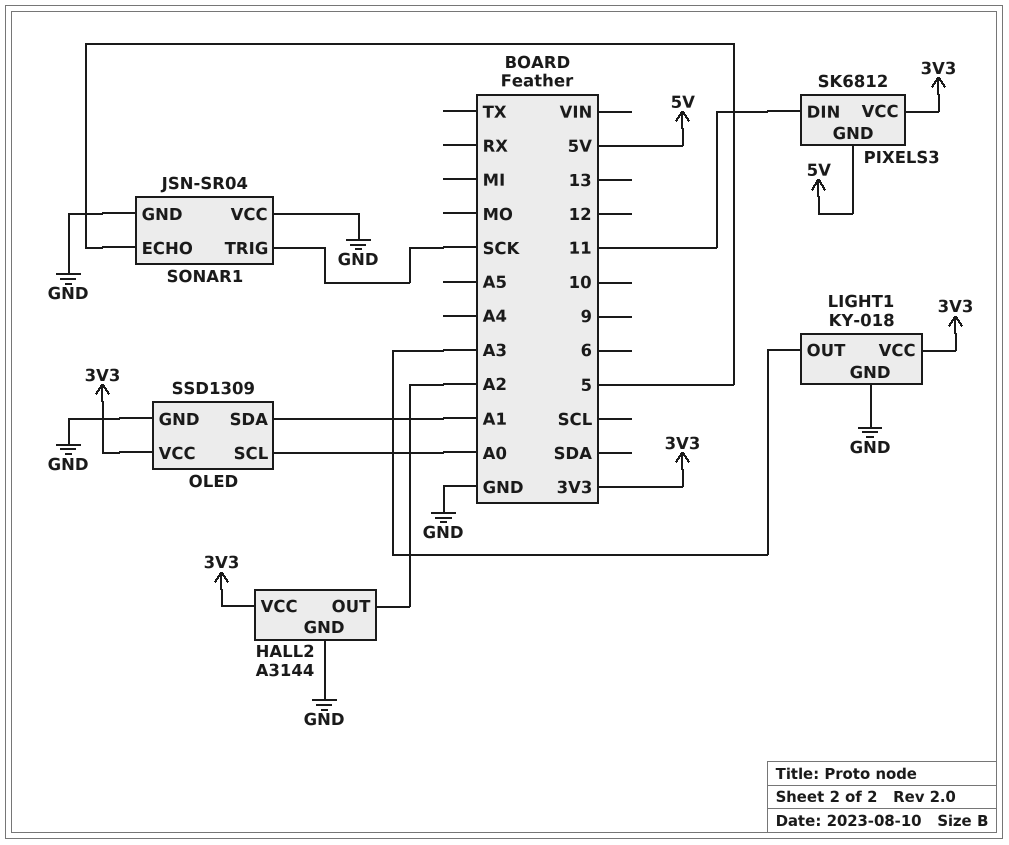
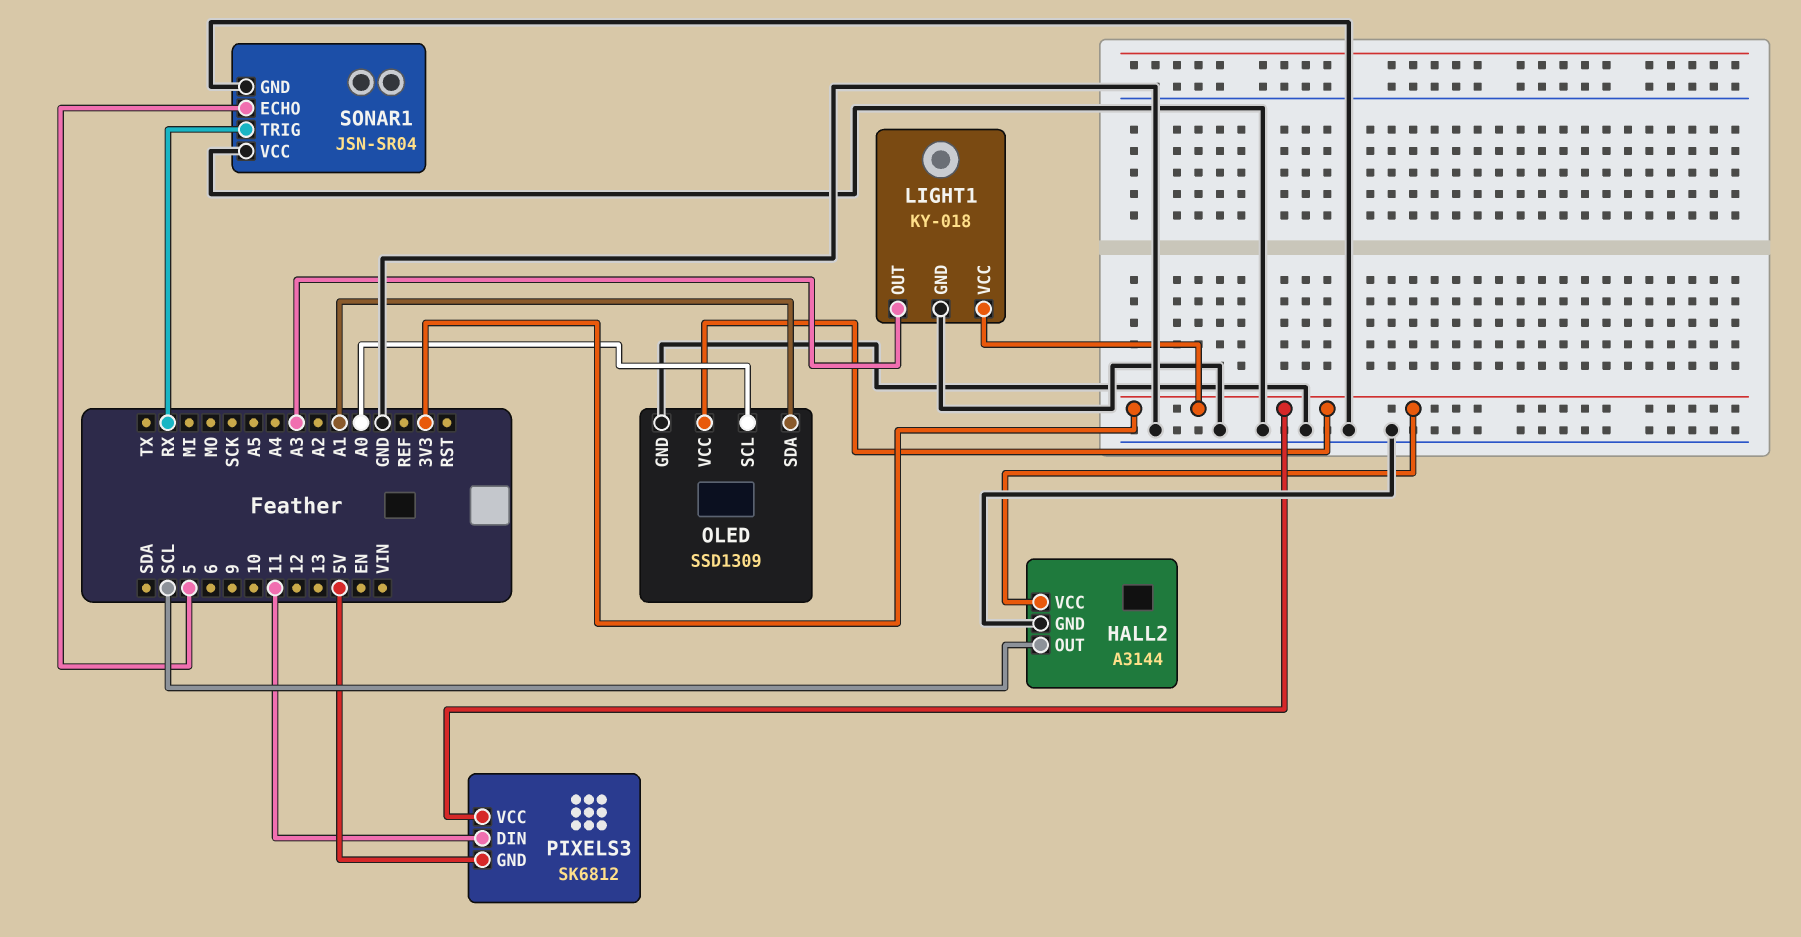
HALL2 pin OUT: A2 -> SCL
SONAR1 pin TRIG: SCK -> RX

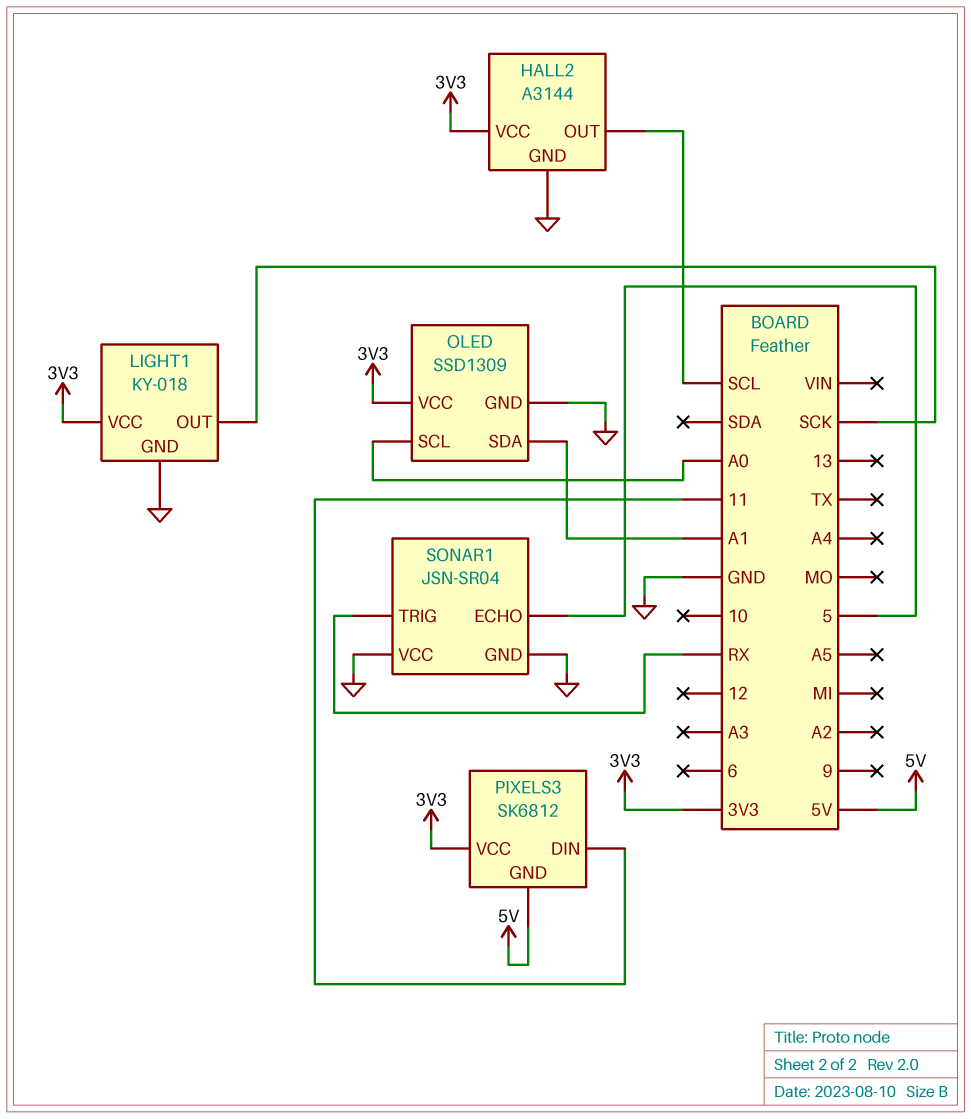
LIGHT1 pin OUT: A3 -> SCK

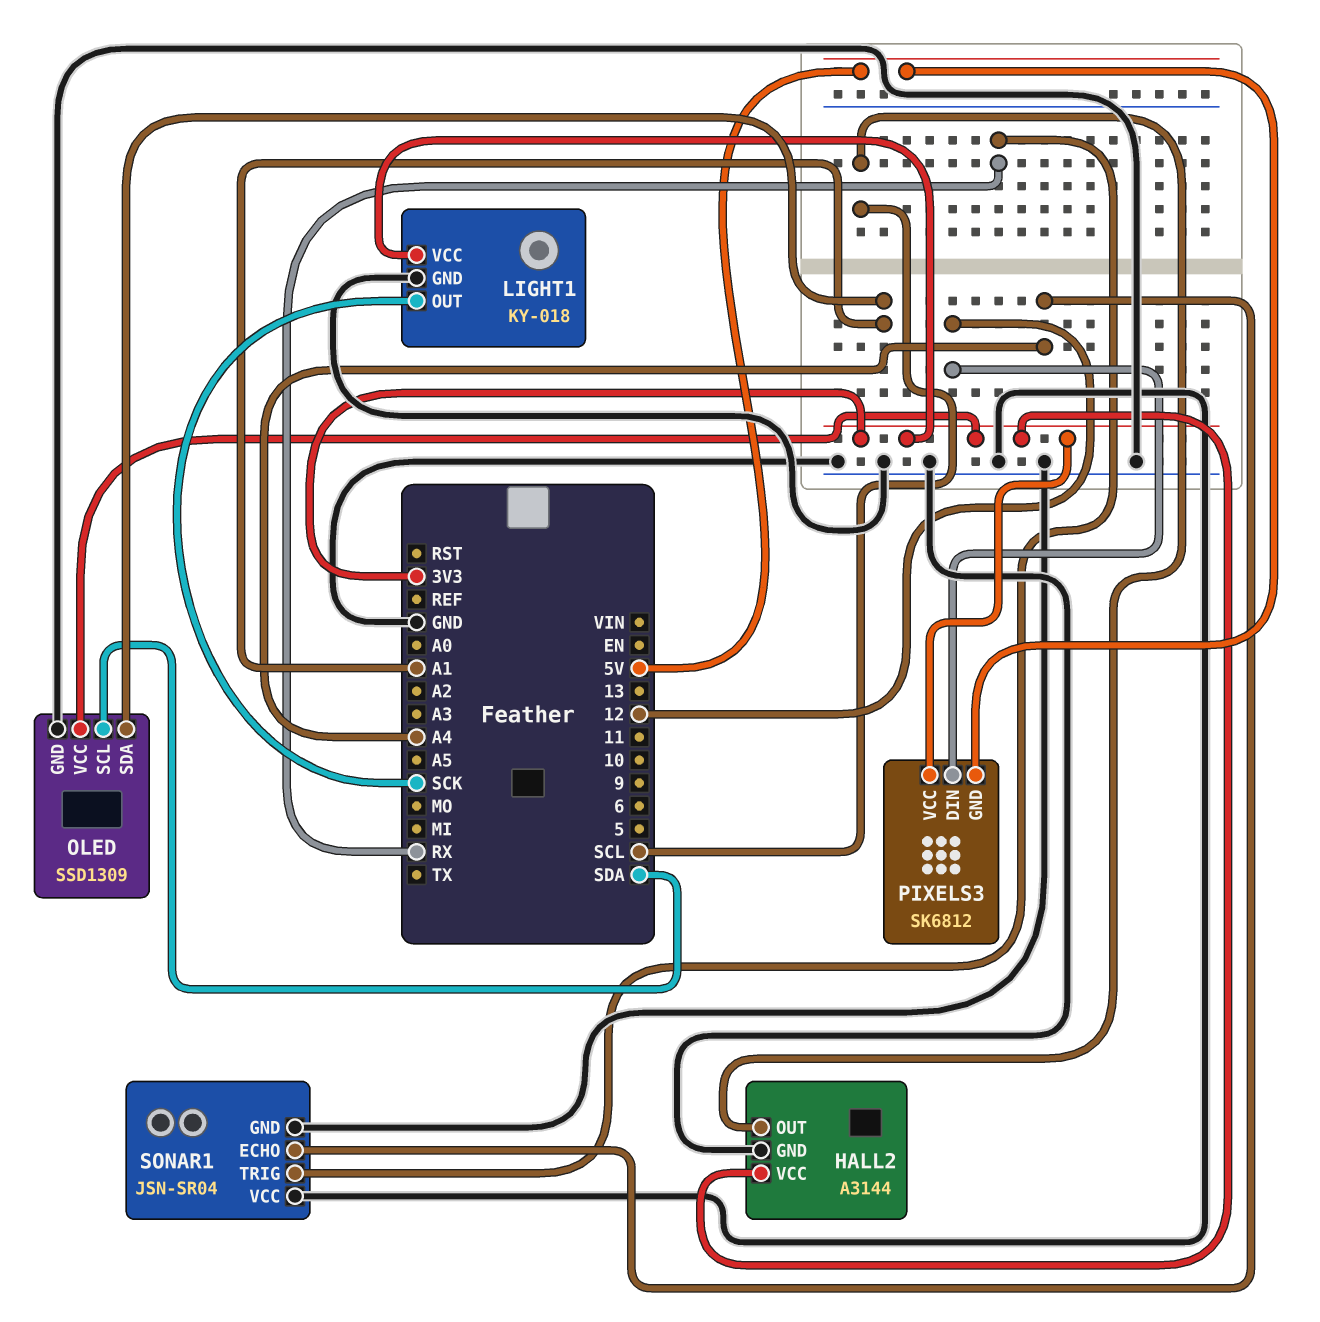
OLED pin SCL: A0 -> SDA
PIXELS3 pin DIN: 11 -> 12
SONAR1 pin ECHO: 5 -> A4

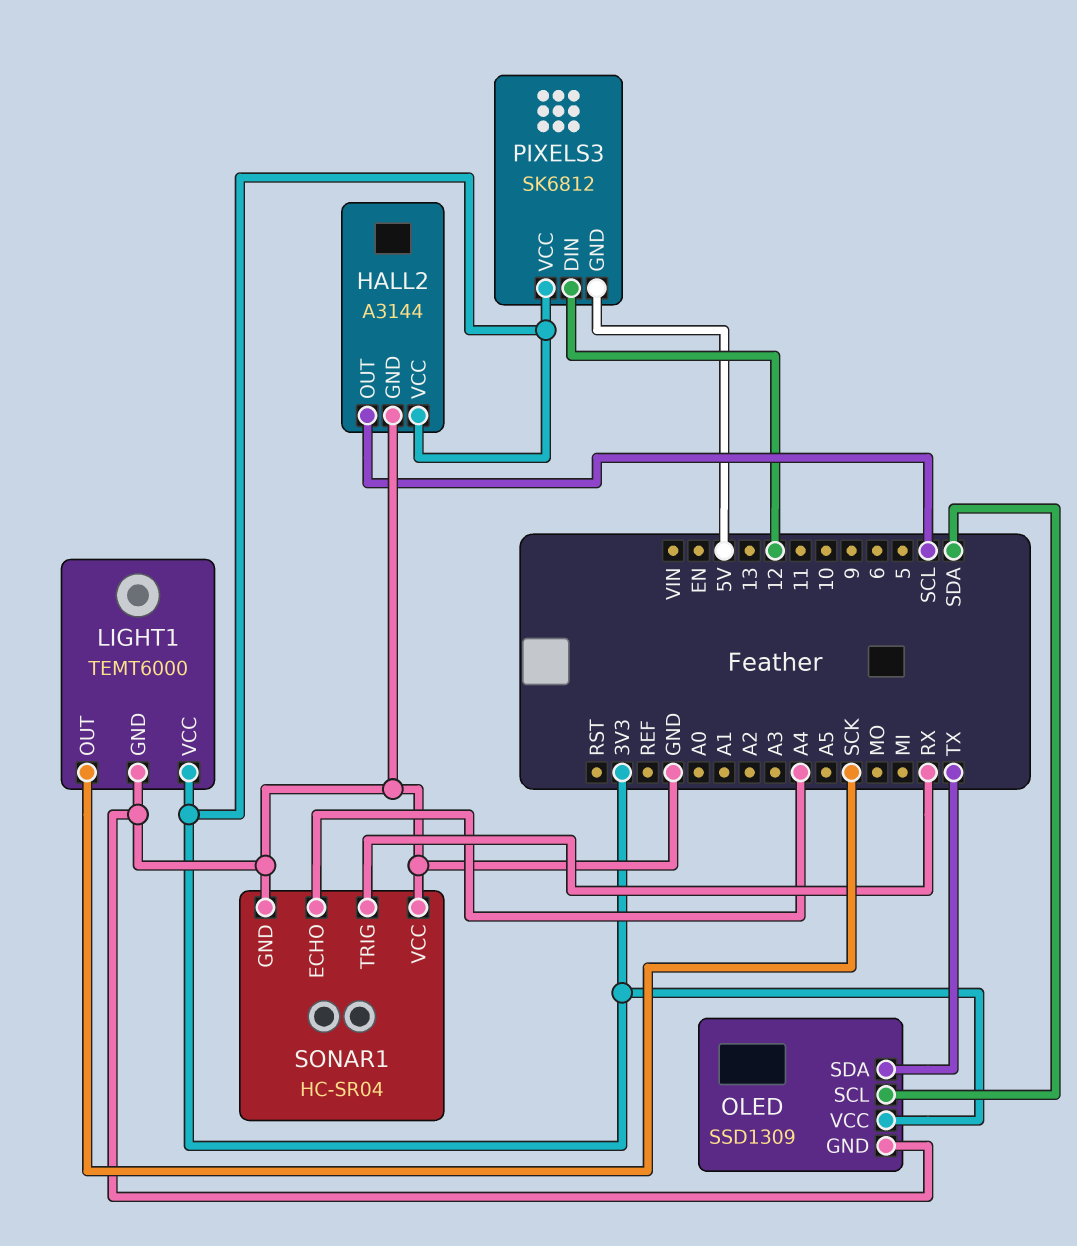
LIGHT1: KY-018 -> TEMT6000
OLED pin SDA: A1 -> TX
SONAR1: JSN-SR04 -> HC-SR04

